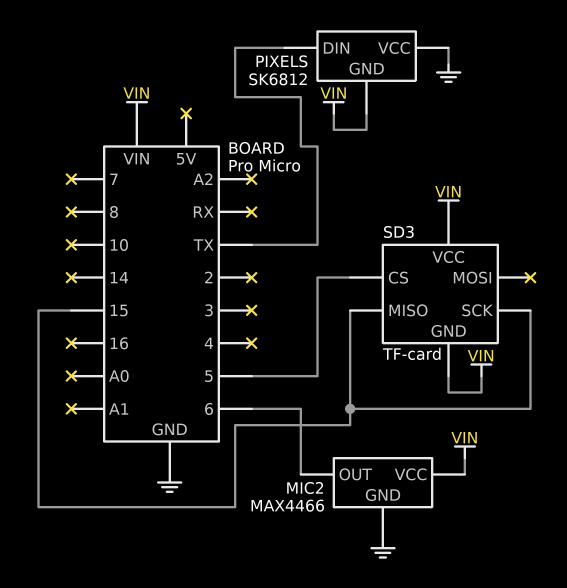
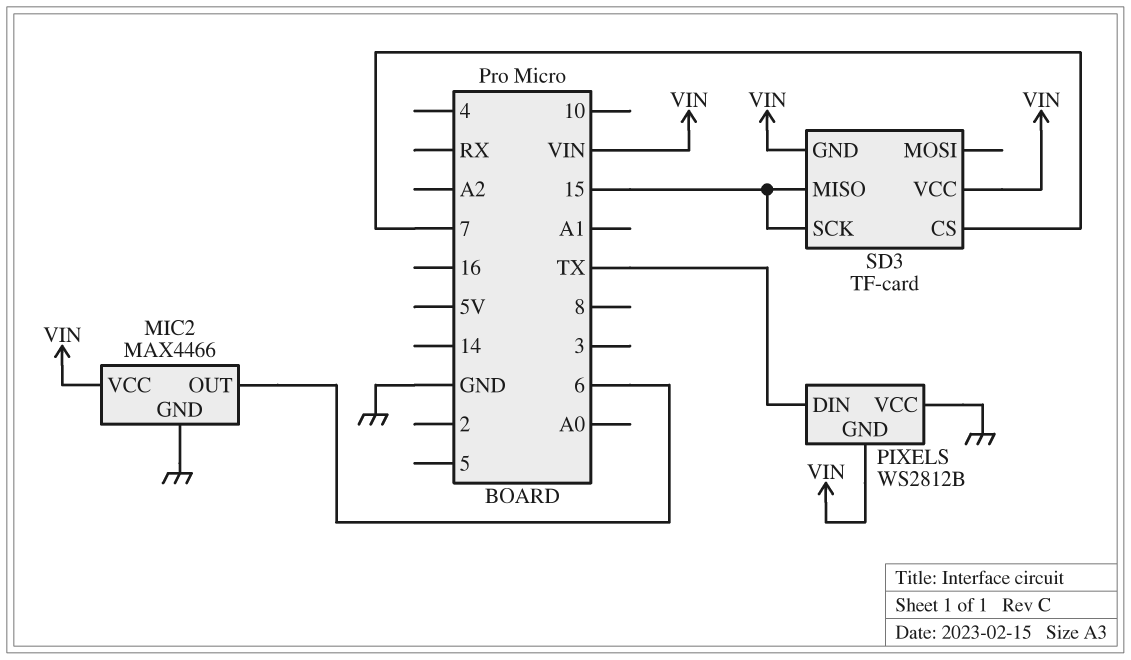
PIXELS: SK6812 -> WS2812B
SD3 pin CS: 5 -> 7

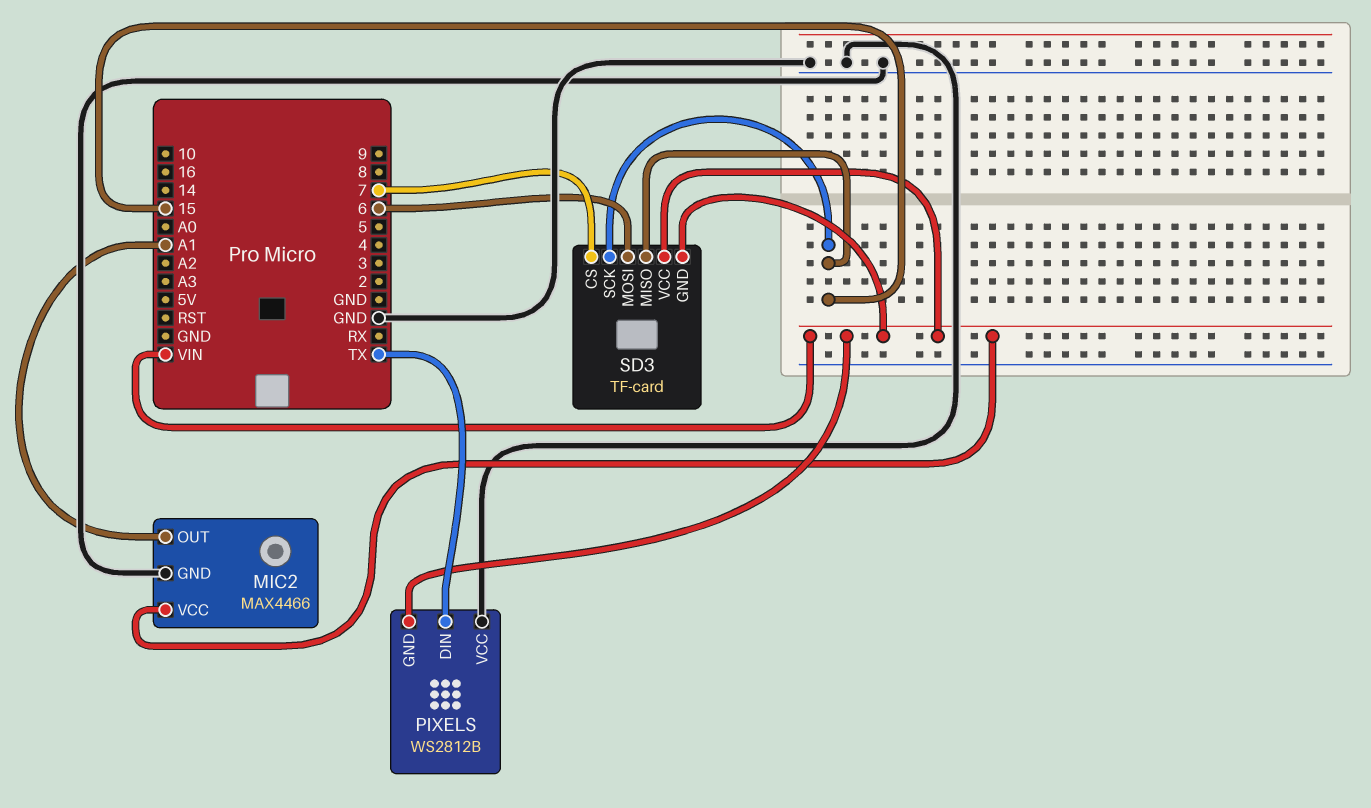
MIC2 pin OUT: 6 -> A1
SD3 pin MOSI: none -> 6

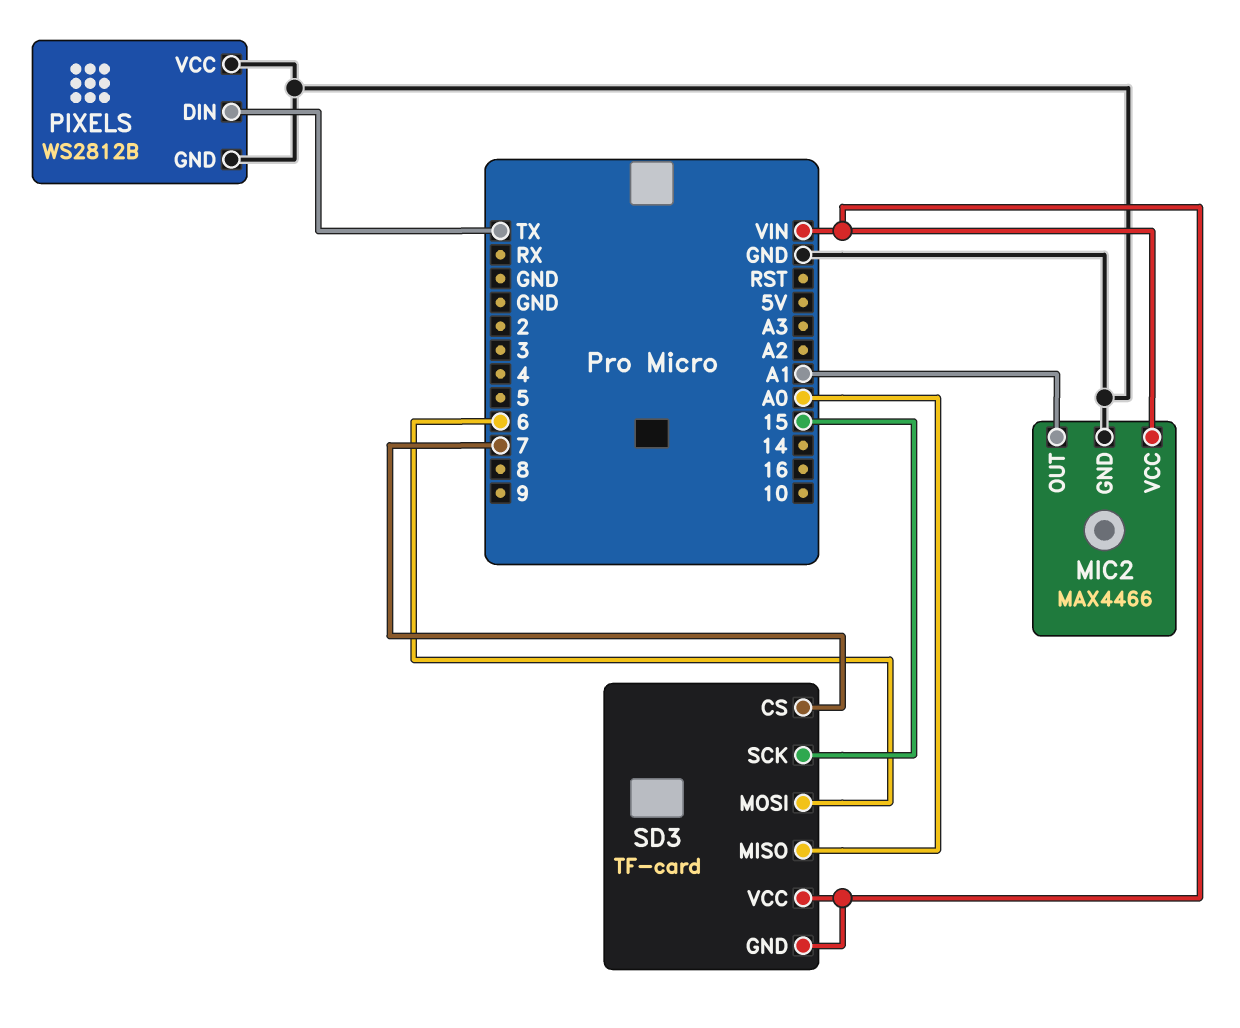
PIXELS pin GND: VIN -> GND
SD3 pin MISO: 15 -> A0

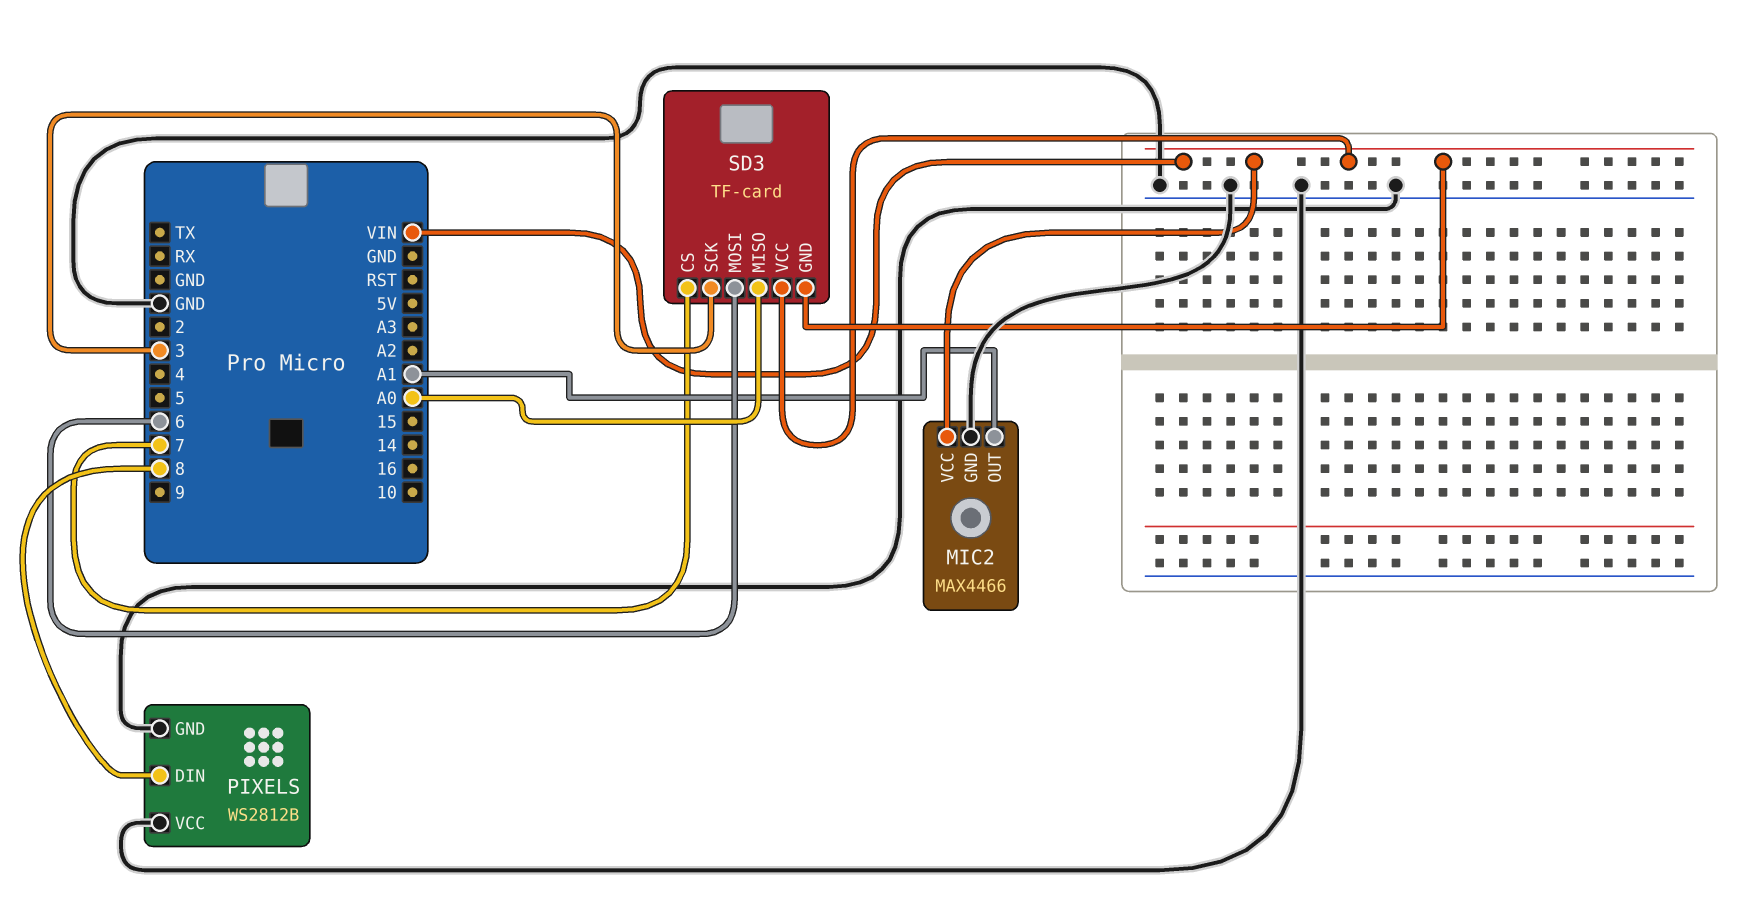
PIXELS pin DIN: TX -> 8
SD3 pin SCK: 15 -> 3

